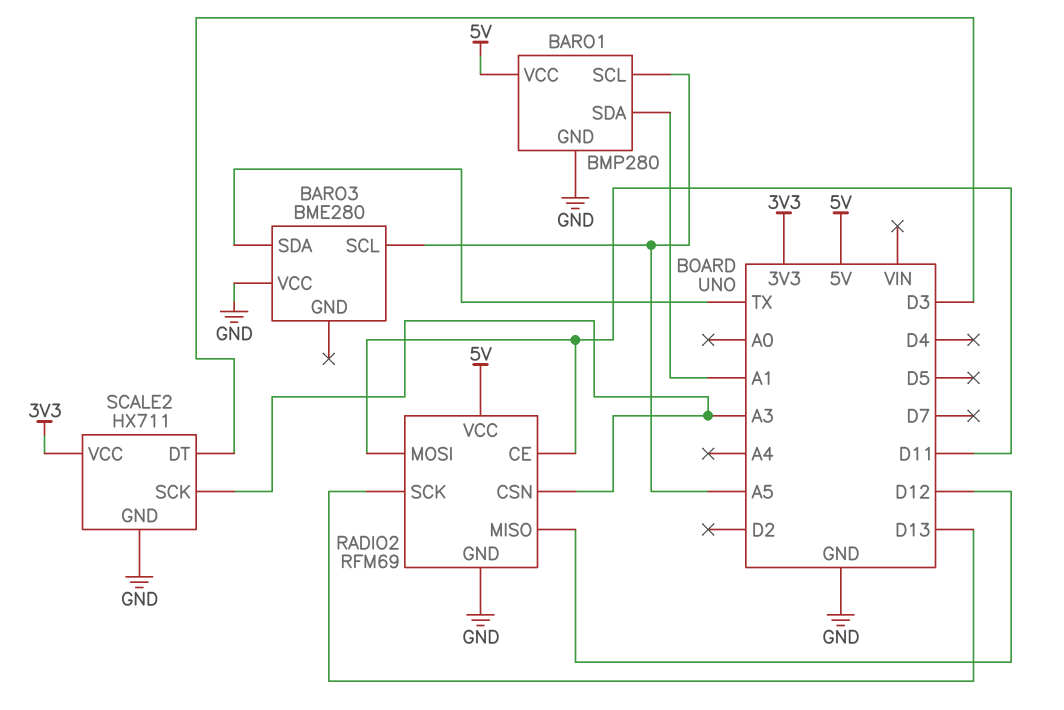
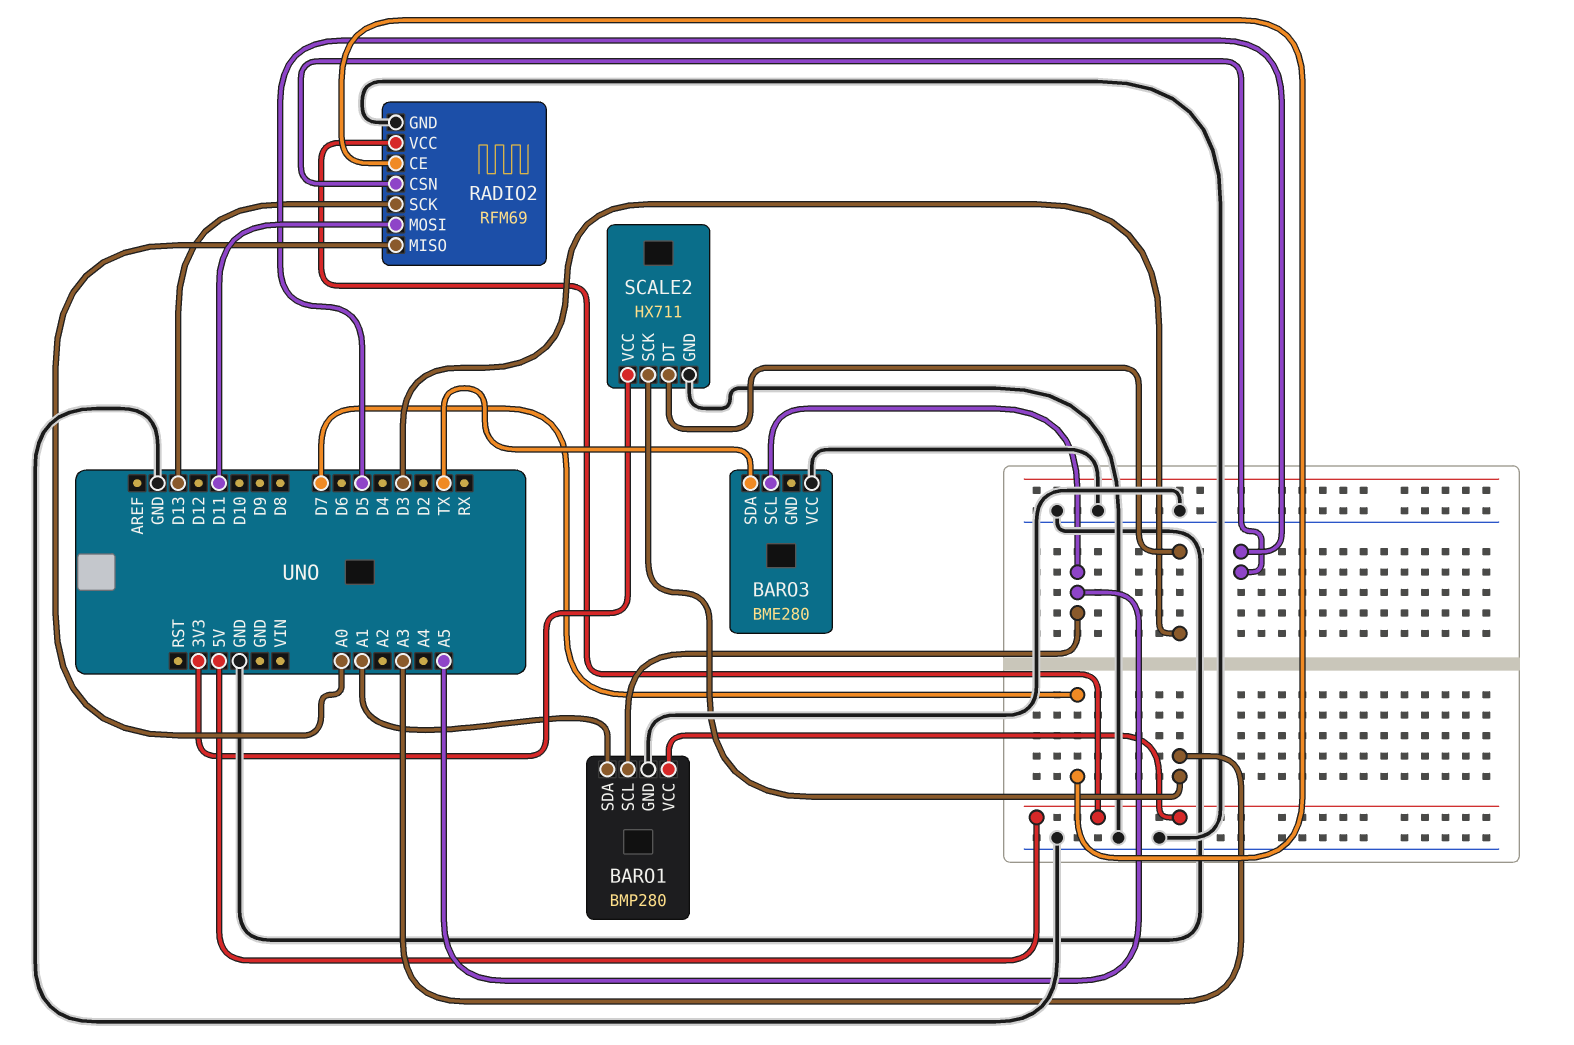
RADIO2 pin CE: D11 -> D7
RADIO2 pin CSN: A3 -> D5
RADIO2 pin MISO: D12 -> A0

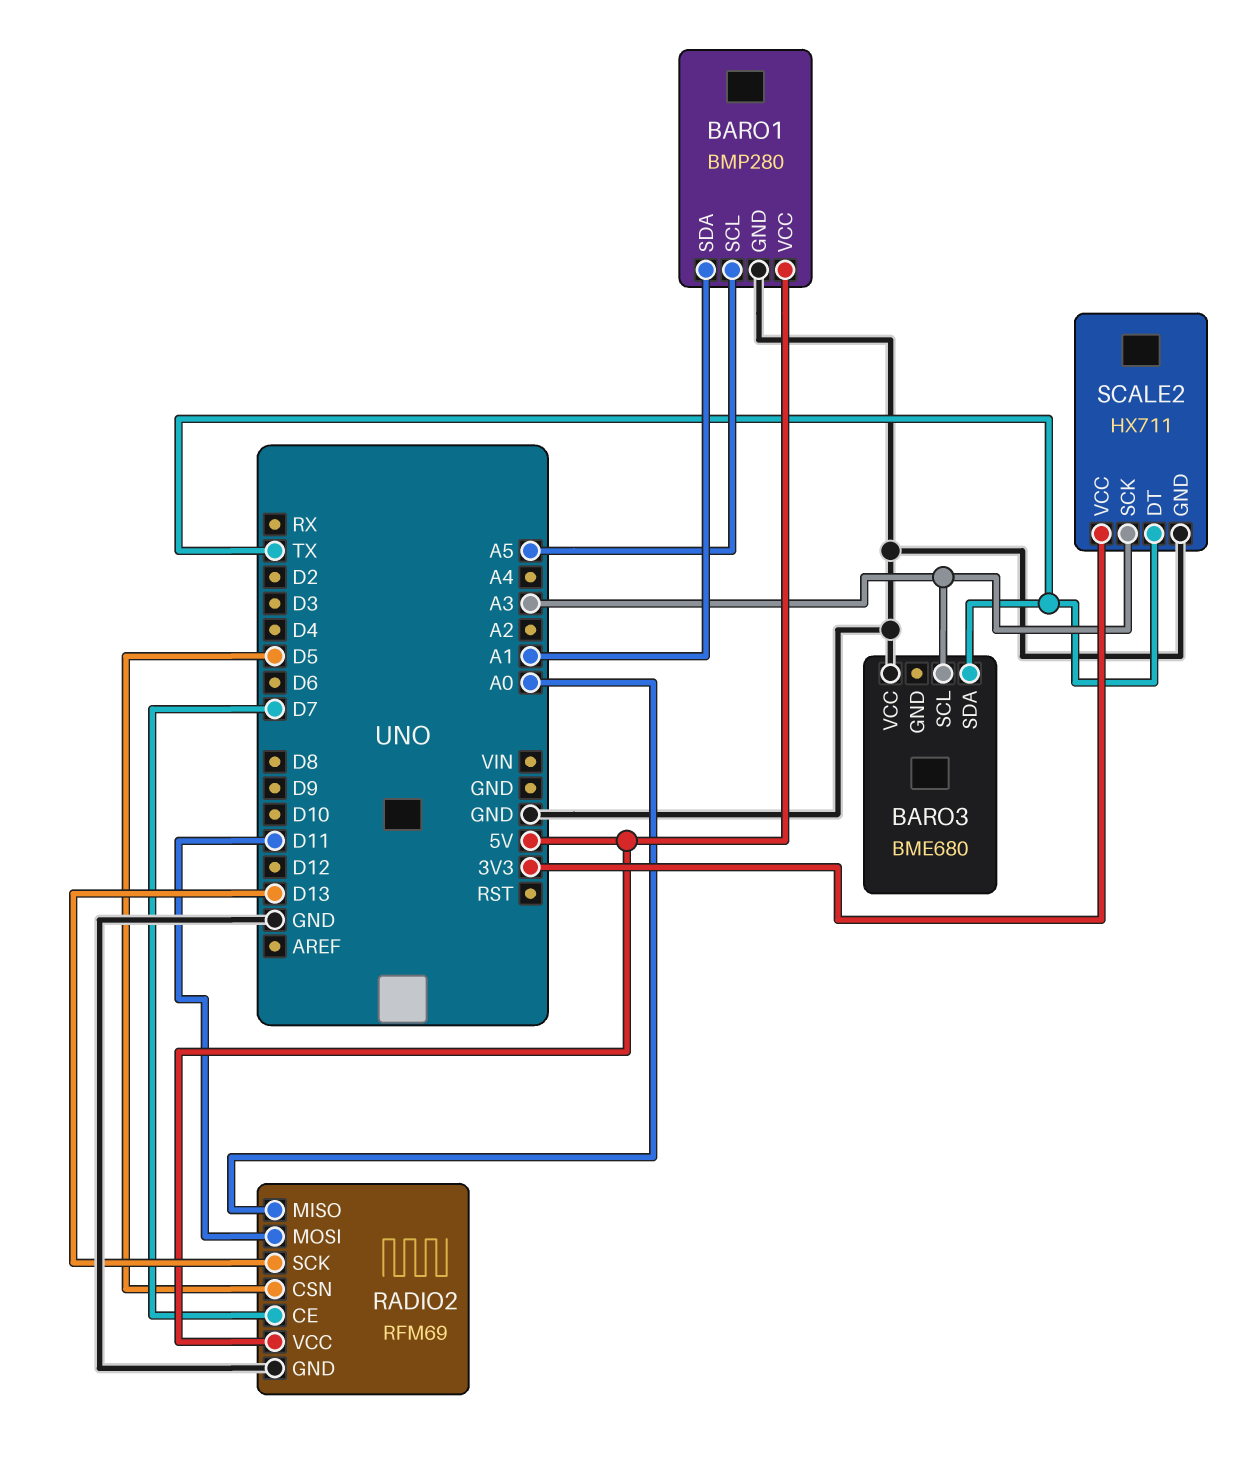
BARO3: BME280 -> BME680
BARO3 pin SCL: A5 -> A3
SCALE2 pin DT: D3 -> TX

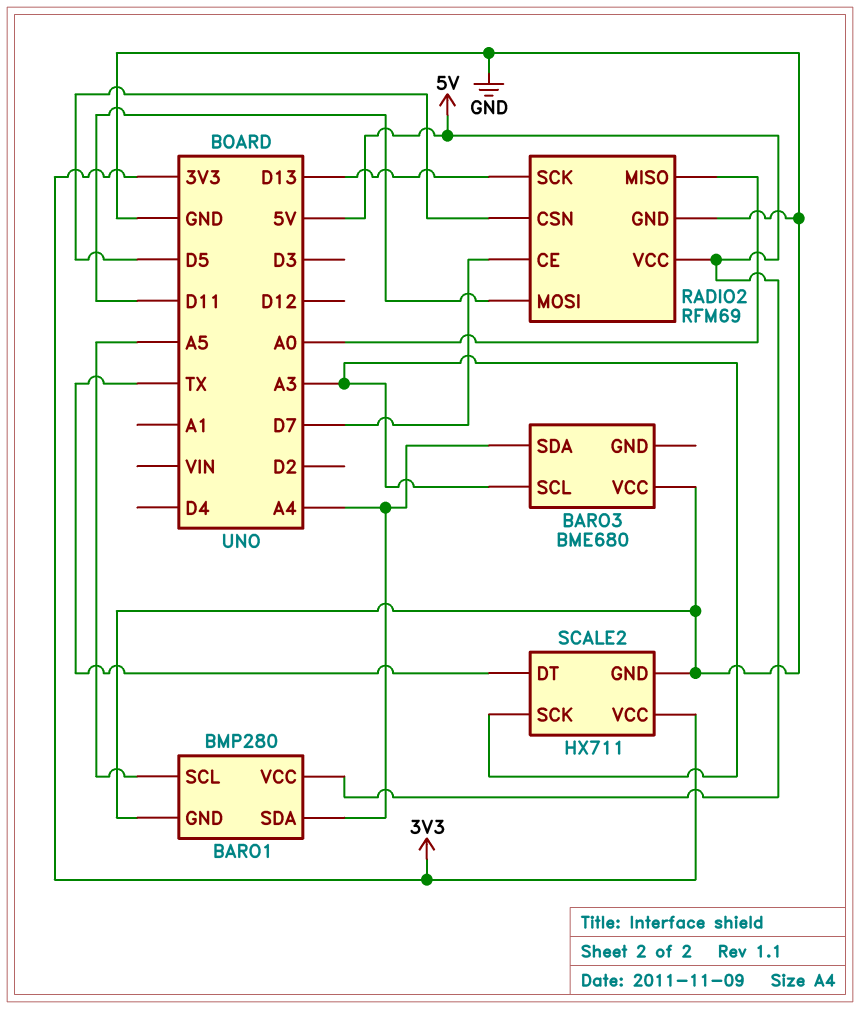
BARO1 pin SDA: A1 -> A4
BARO3 pin SDA: TX -> A4

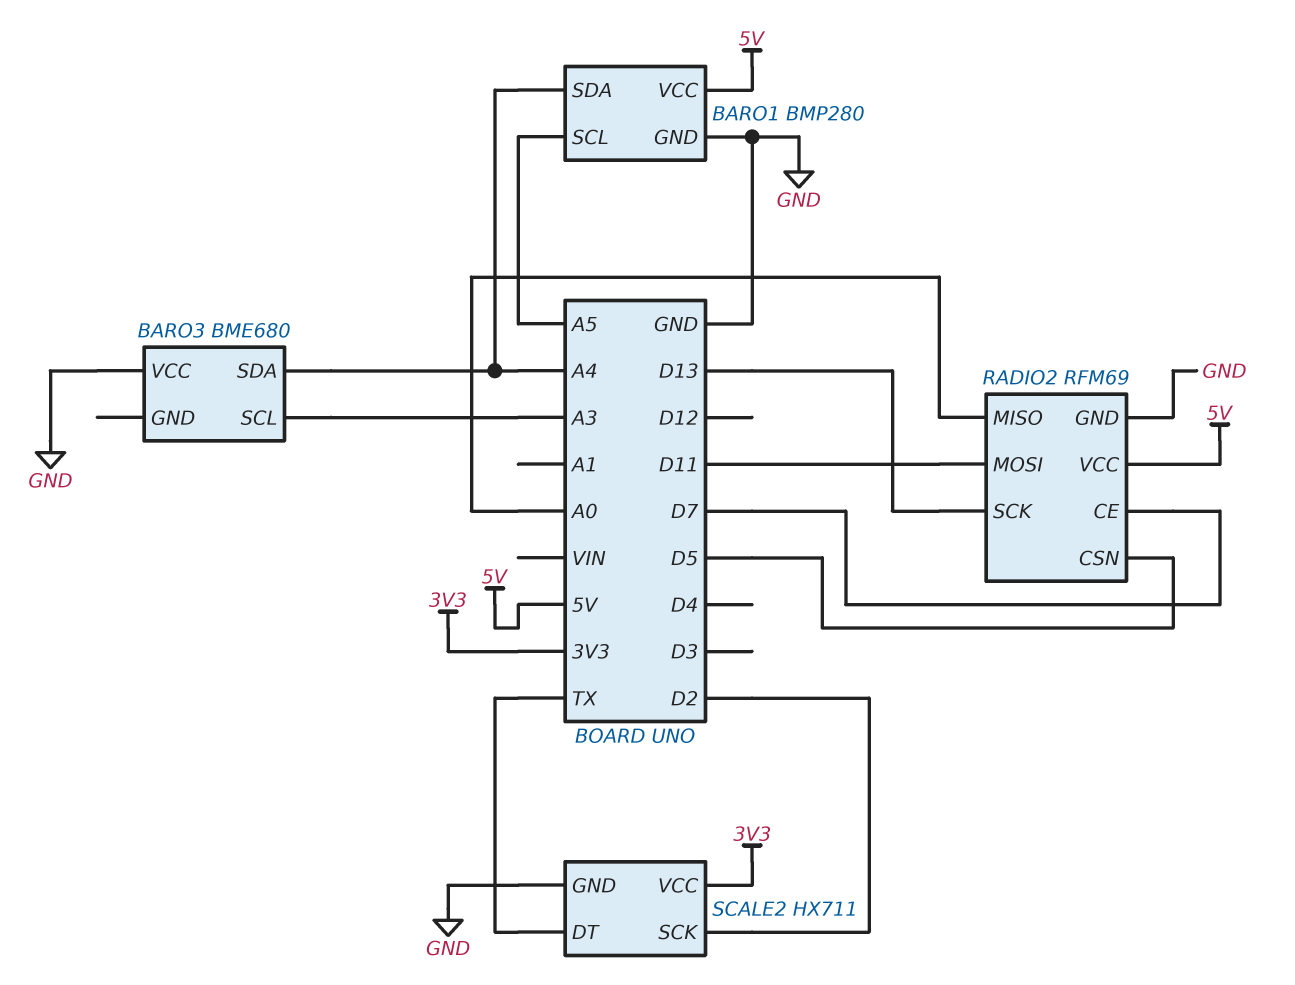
SCALE2 pin SCK: A3 -> D2

